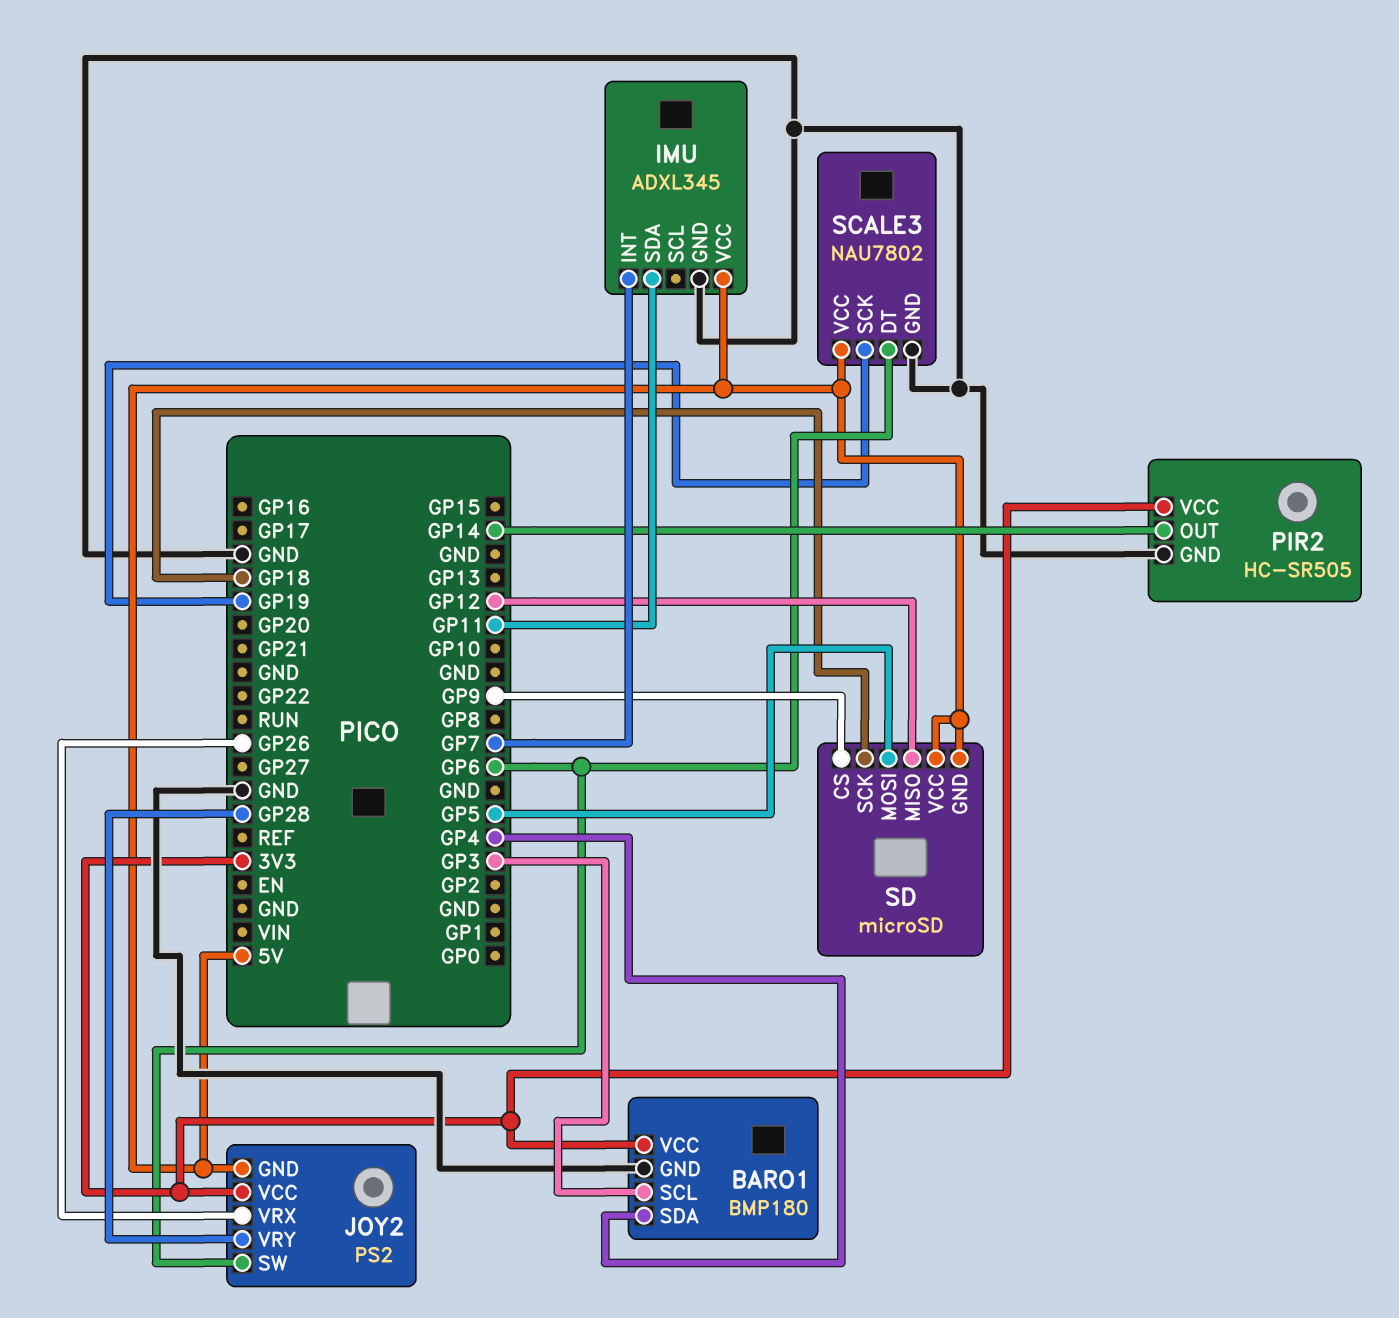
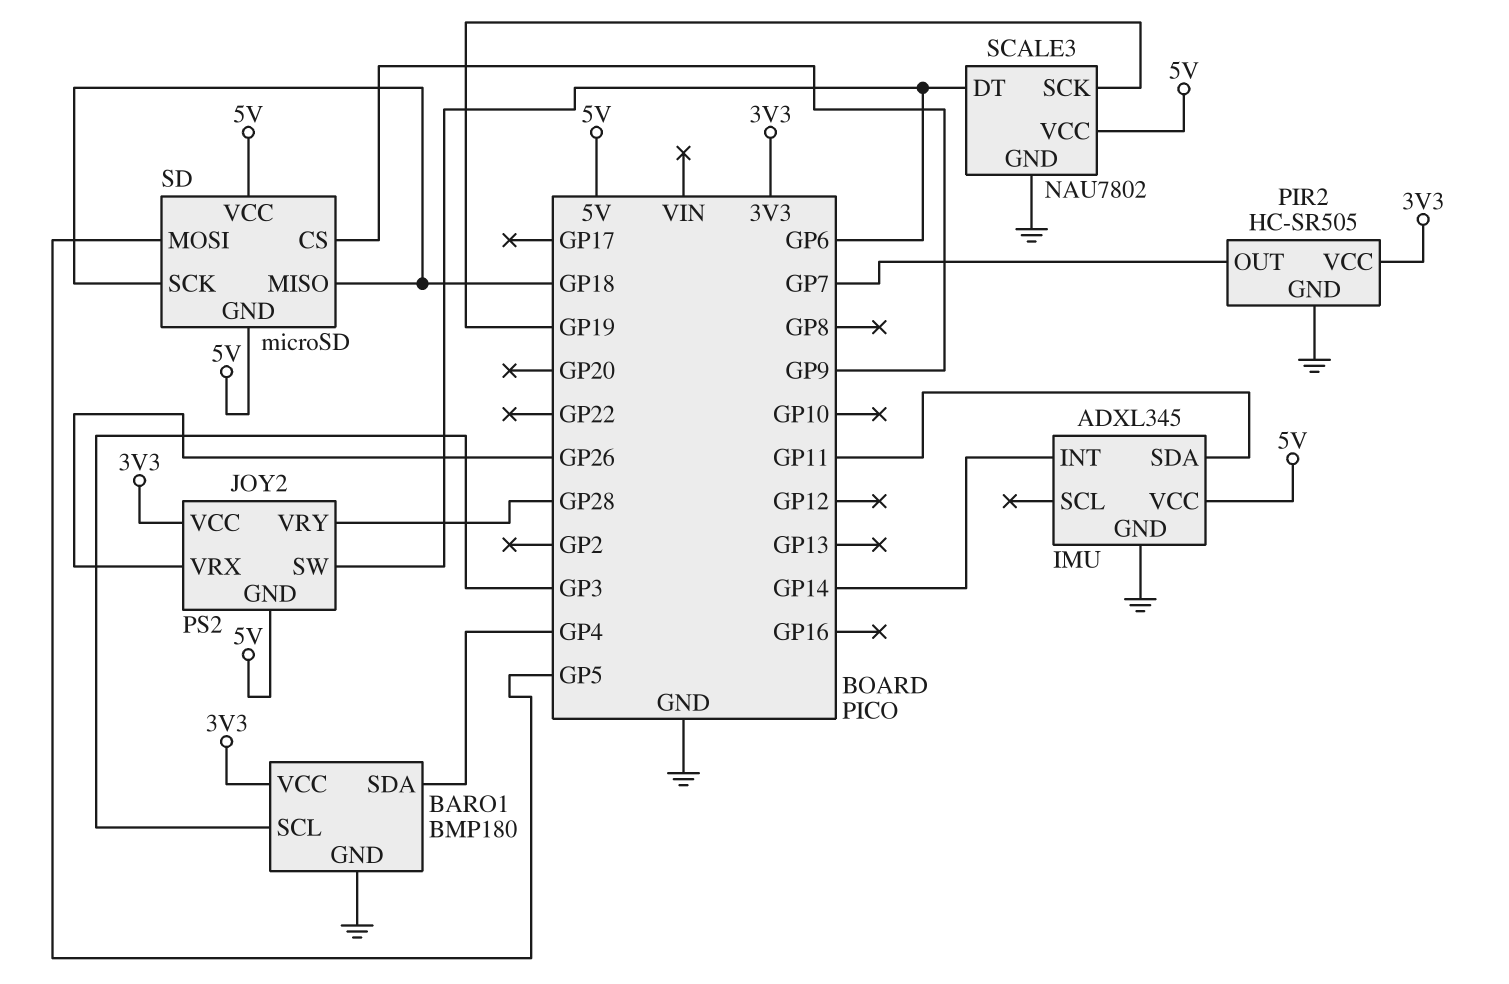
IMU pin INT: GP7 -> GP14
PIR2 pin OUT: GP14 -> GP7
SD pin MISO: GP12 -> GP18

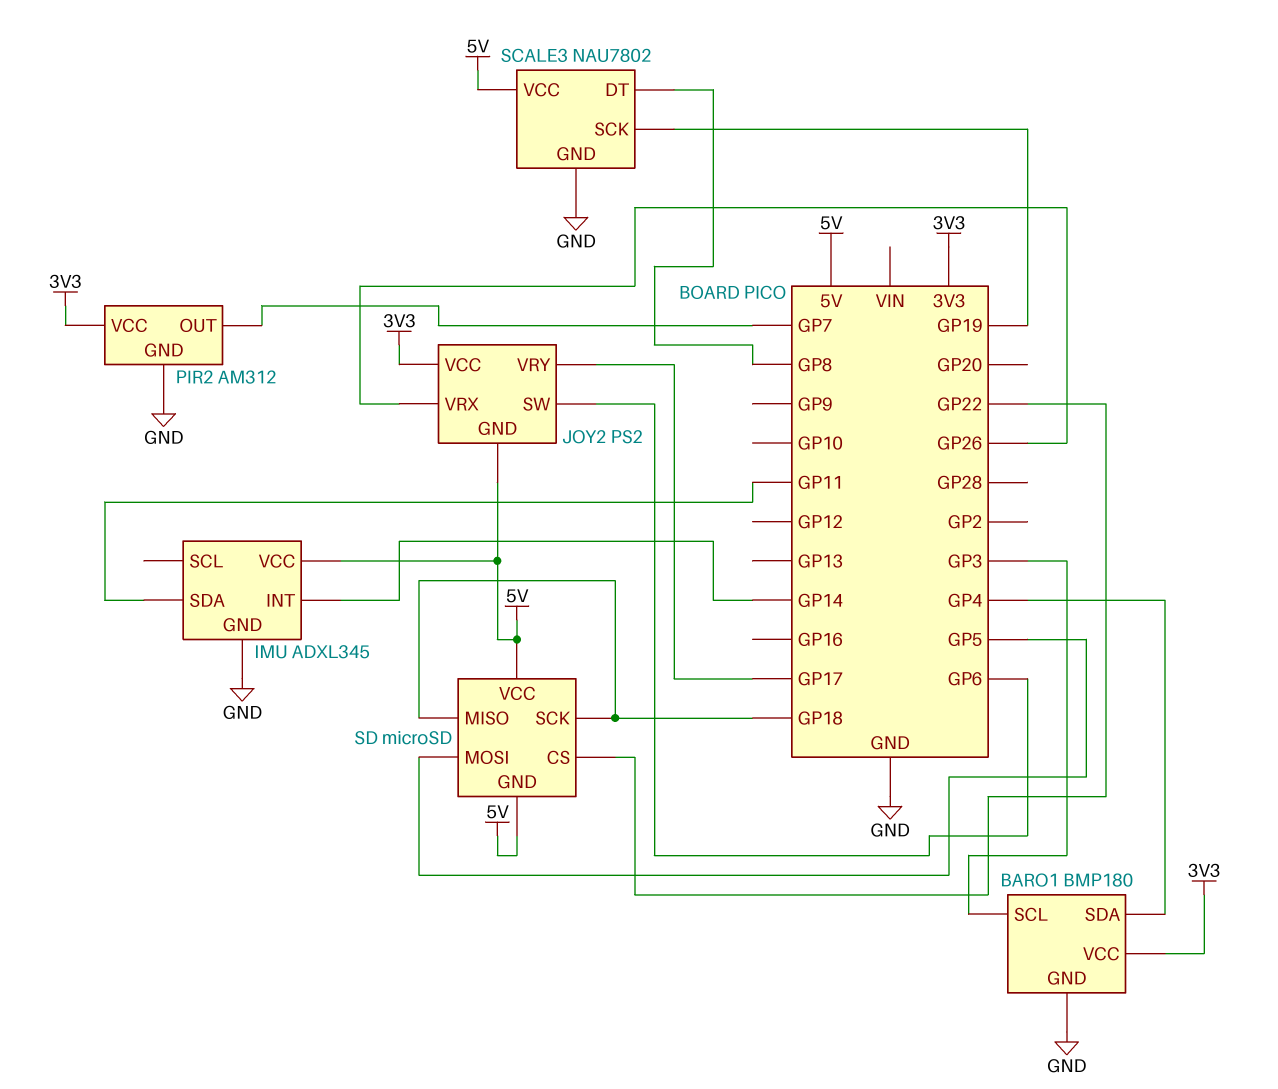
JOY2 pin VRY: GP28 -> GP17
PIR2: HC-SR505 -> AM312
SCALE3 pin DT: GP6 -> GP8
SD pin CS: GP9 -> GP22

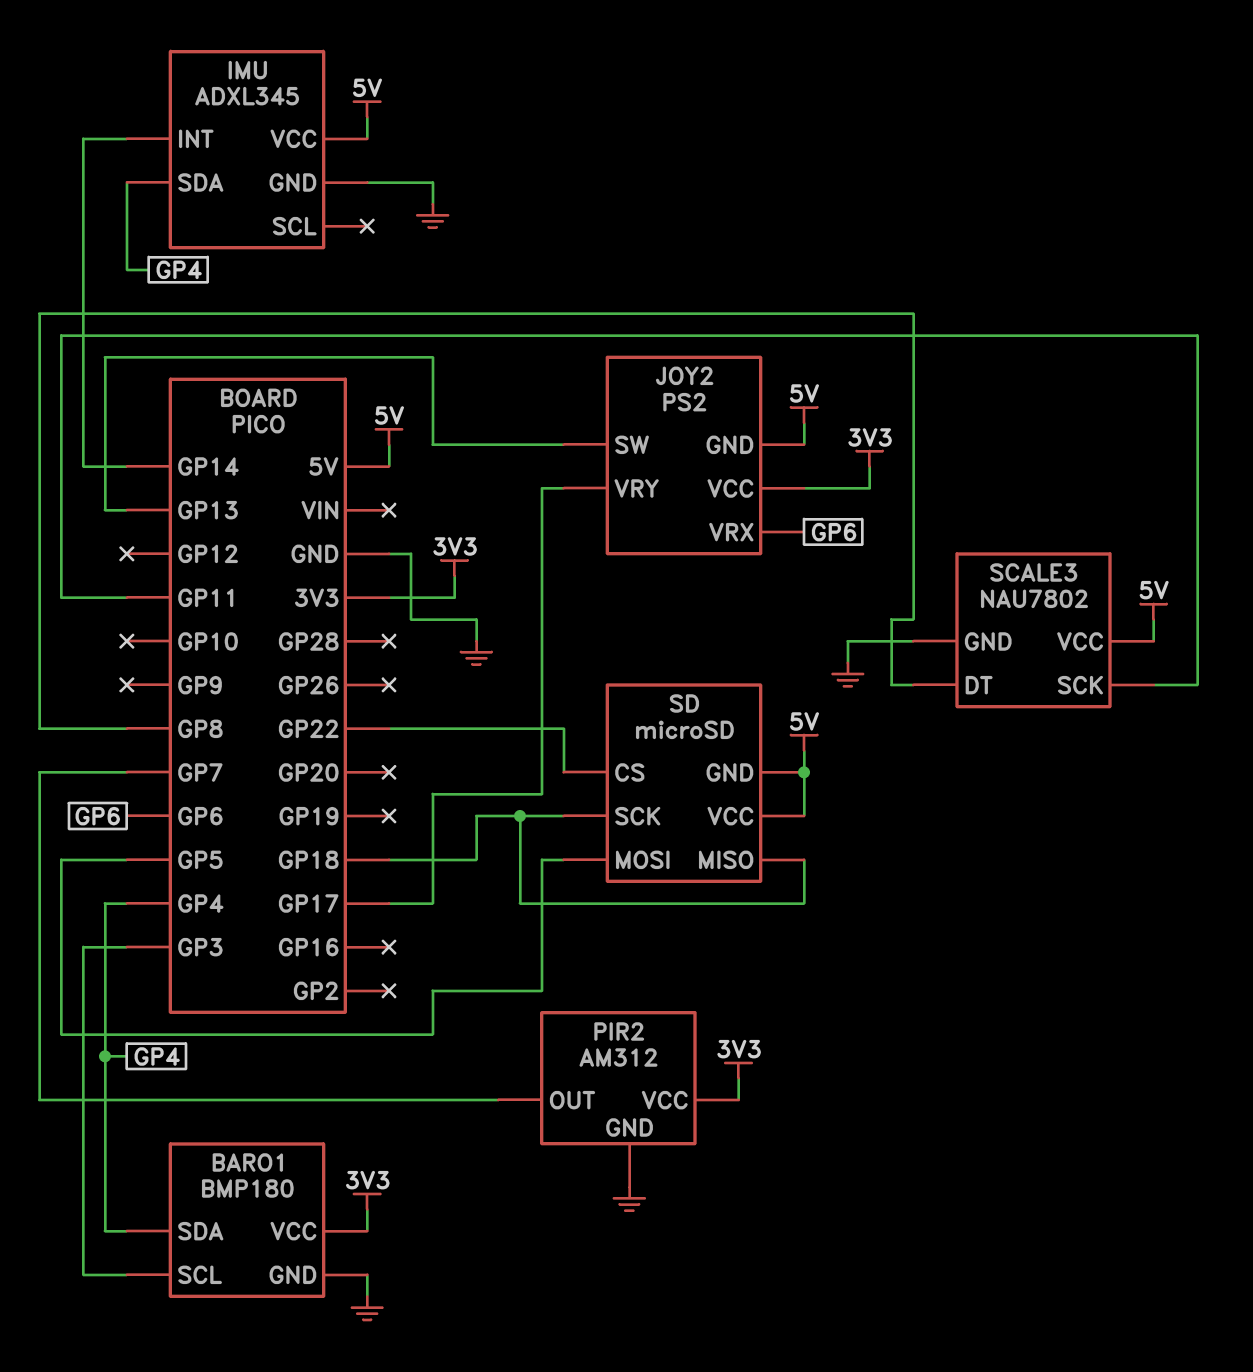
IMU pin SDA: GP11 -> GP4
JOY2 pin SW: GP6 -> GP13
JOY2 pin VRX: GP26 -> GP6
SCALE3 pin SCK: GP19 -> GP11

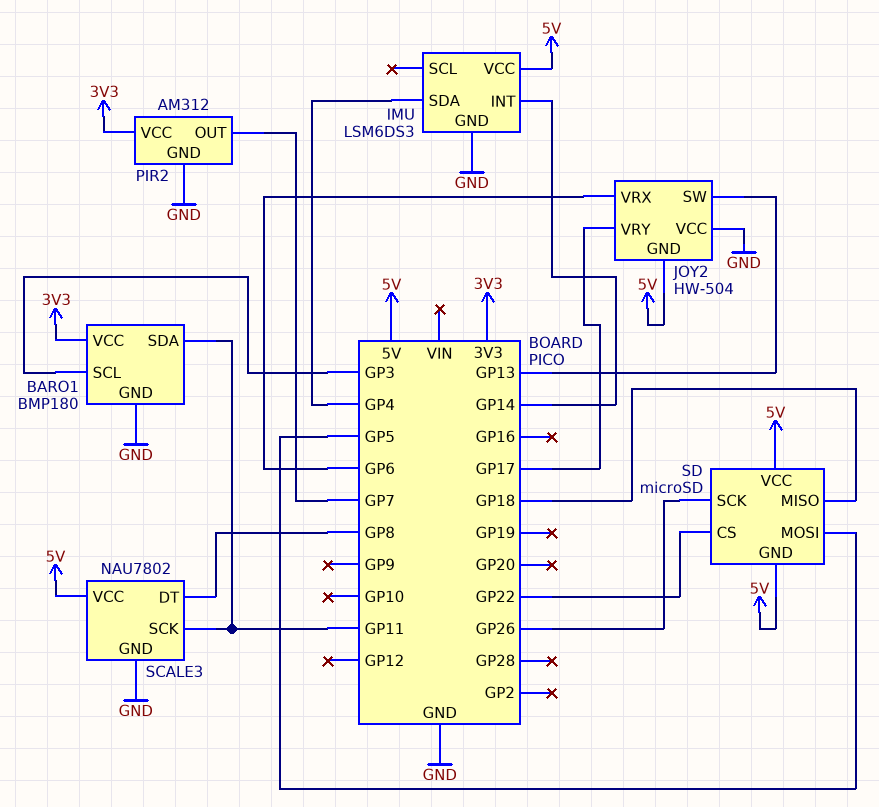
BARO1 pin SDA: GP4 -> GP11
IMU: ADXL345 -> LSM6DS3
JOY2: PS2 -> HW-504
JOY2 pin VCC: 3V3 -> GND
SD pin SCK: GP18 -> GP26

